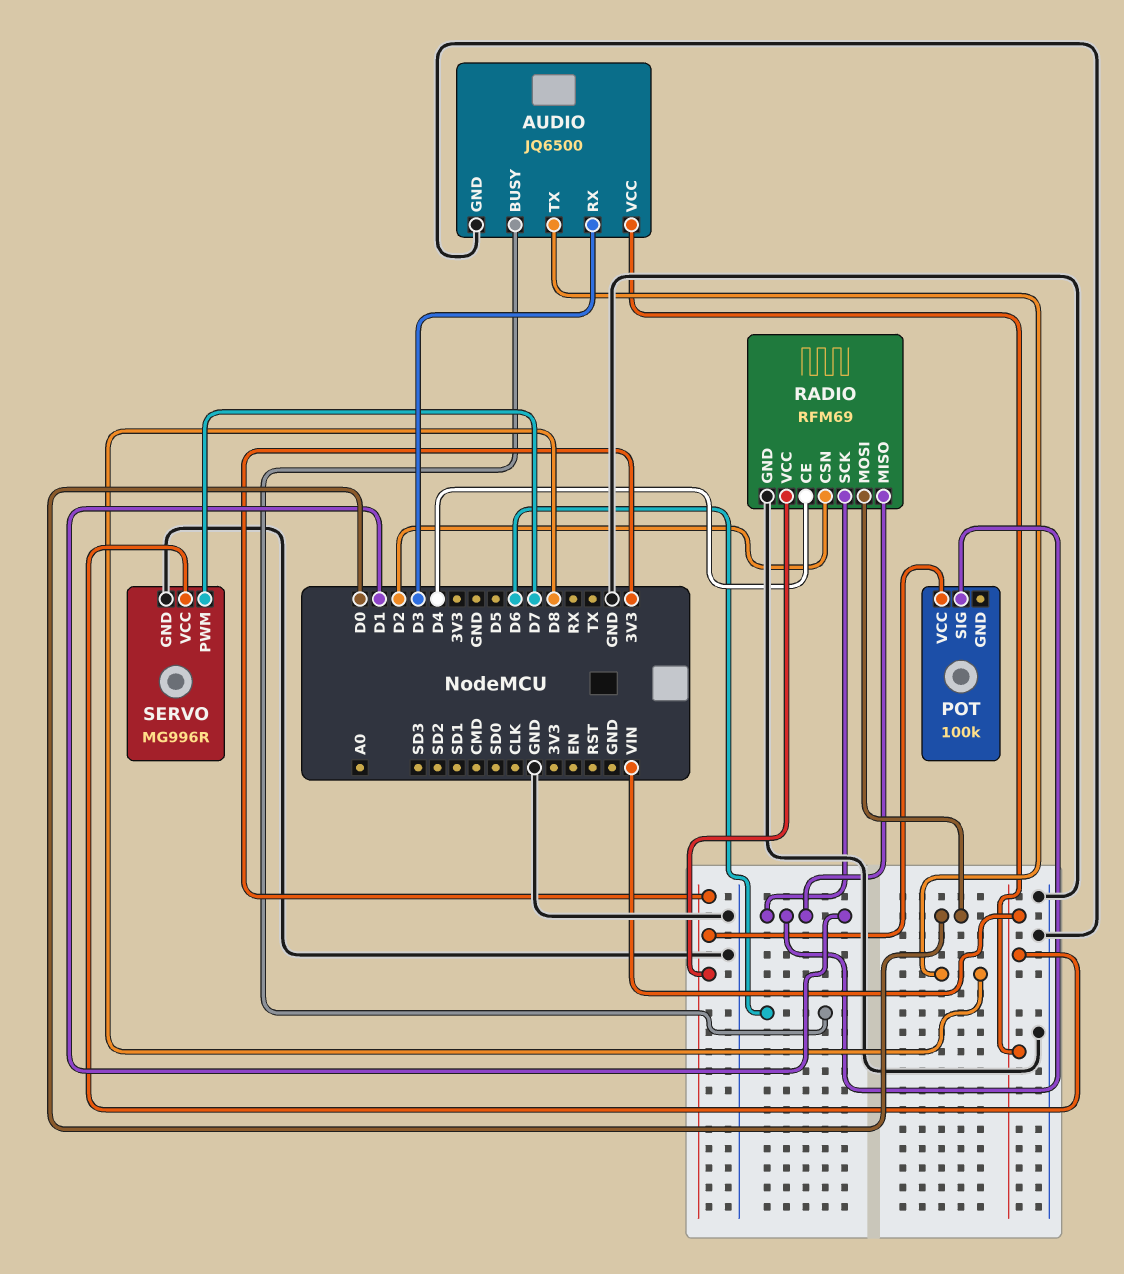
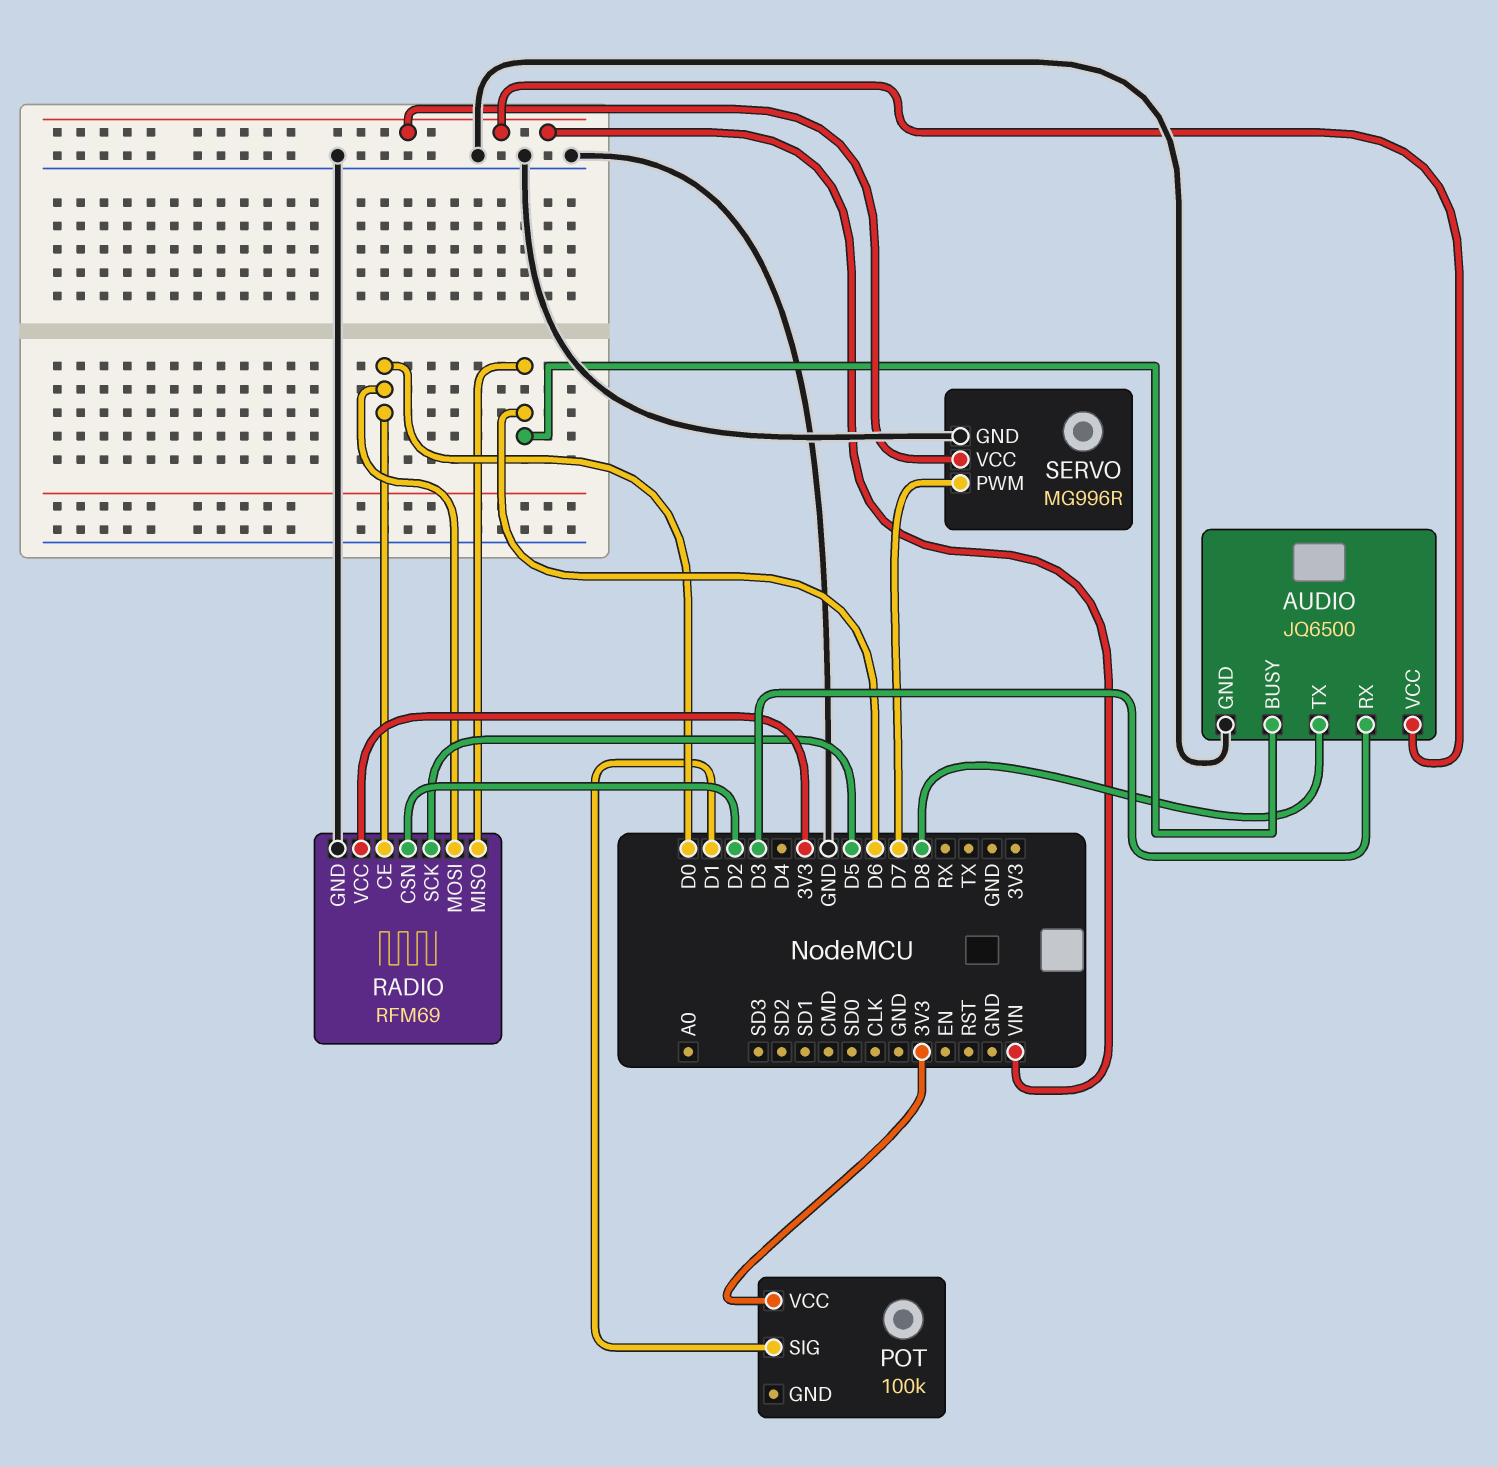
RADIO pin CE: D4 -> D0
RADIO pin MISO: D1 -> D6
RADIO pin SCK: D1 -> D5

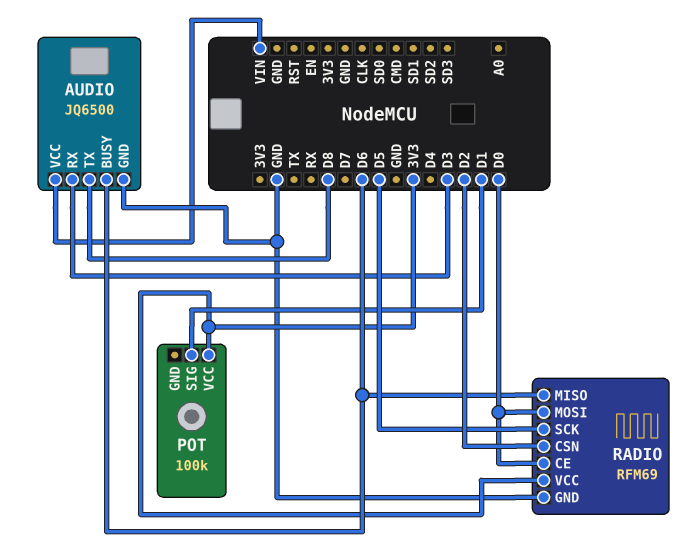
SERVO: MG996R -> none
SERVO pin GND: GND -> none
SERVO pin PWM: D7 -> none
SERVO pin VCC: VIN -> none

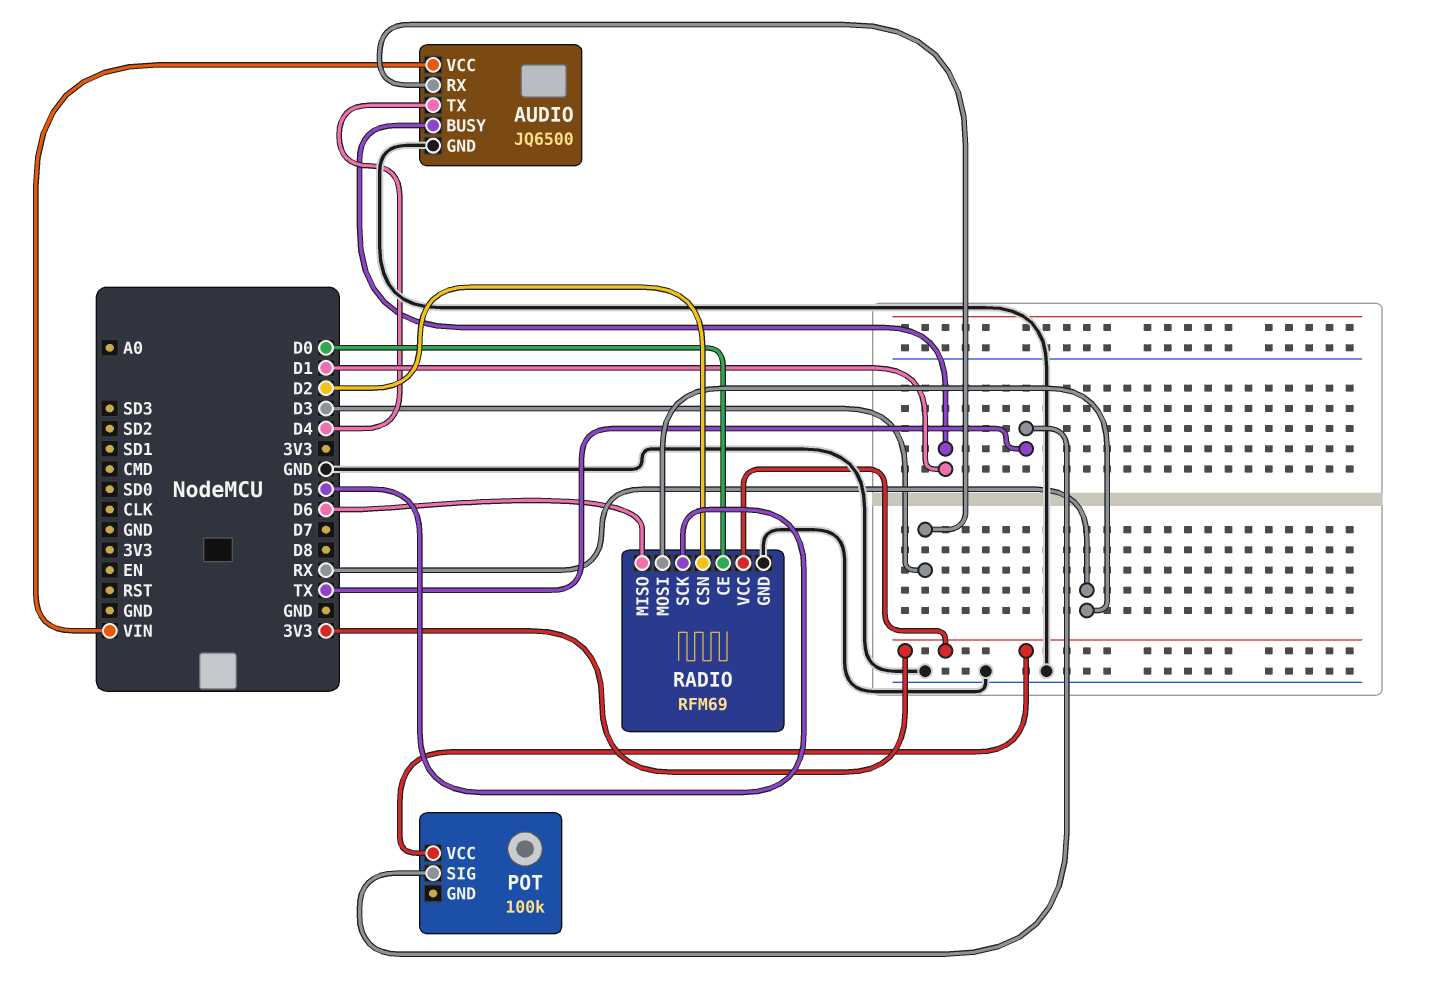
AUDIO pin BUSY: D6 -> D1
AUDIO pin TX: D8 -> D4
POT pin SIG: D1 -> TX
RADIO pin MOSI: D0 -> RX

